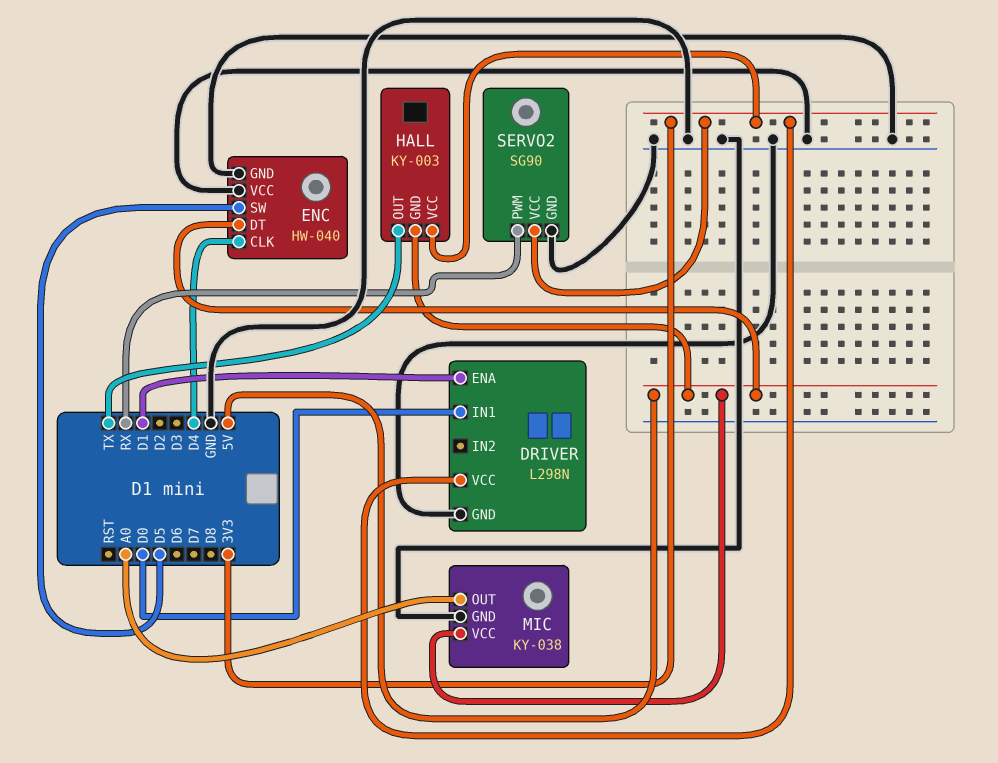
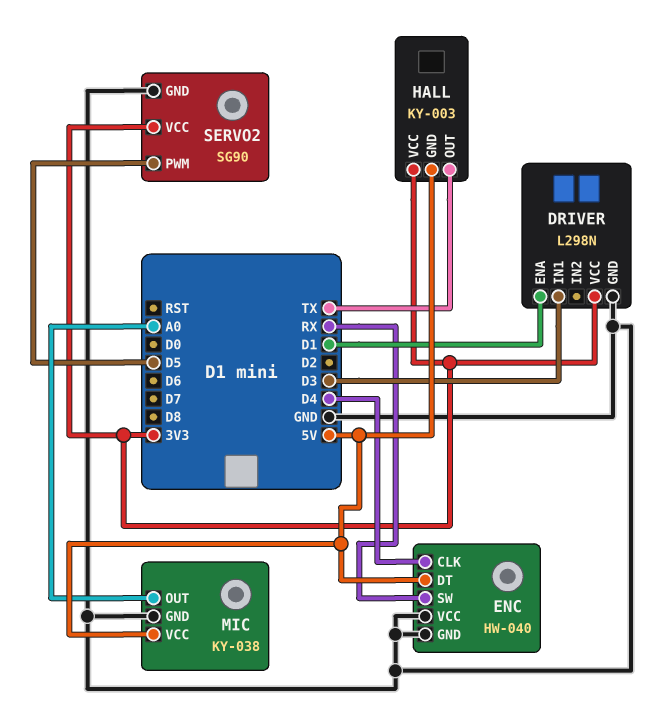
DRIVER pin IN1: D0 -> D3
ENC pin SW: D5 -> RX
SERVO2 pin PWM: RX -> D5

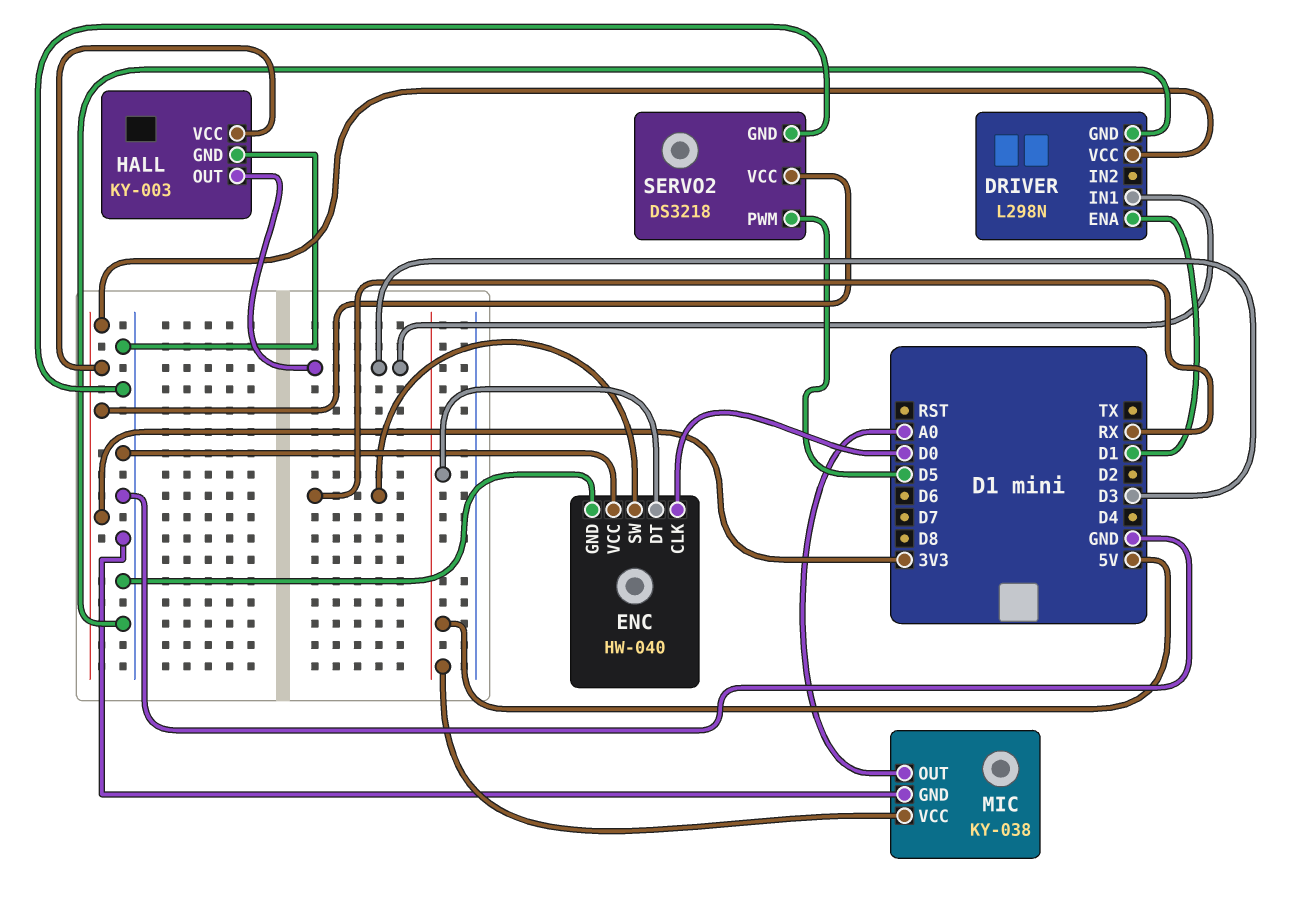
ENC pin CLK: D4 -> D0
HALL pin GND: 5V -> GND
HALL pin OUT: TX -> D3
SERVO2: SG90 -> DS3218

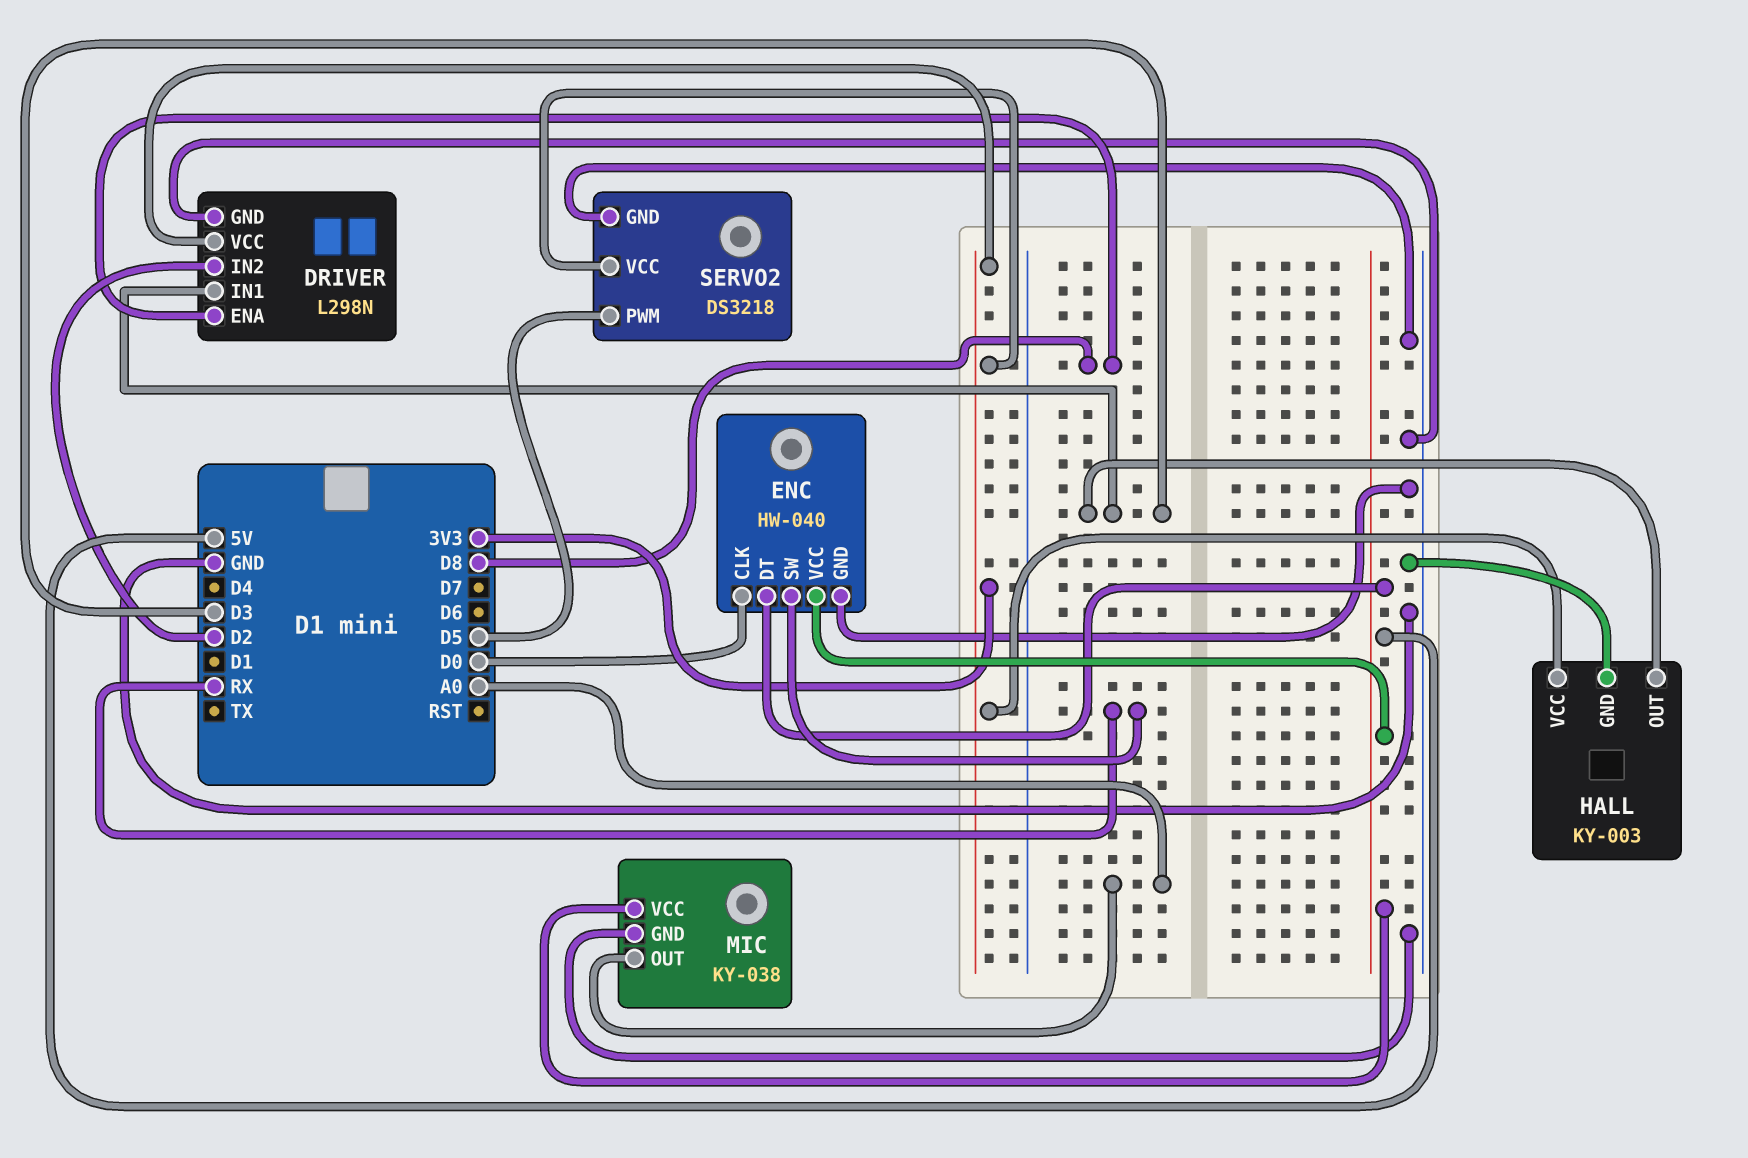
DRIVER pin ENA: D1 -> D8
DRIVER pin IN2: none -> D2
ENC pin VCC: GND -> 5V

